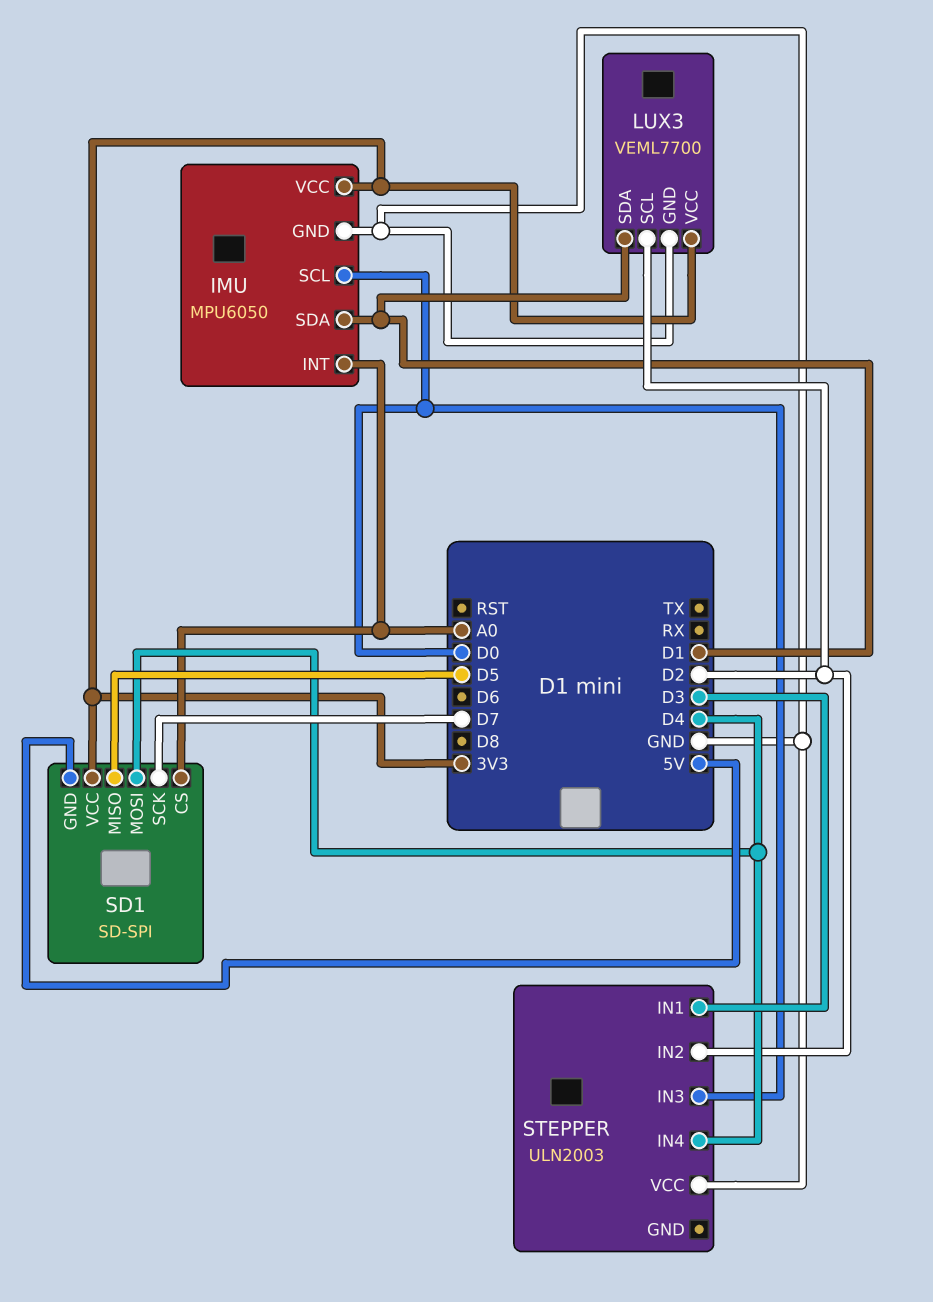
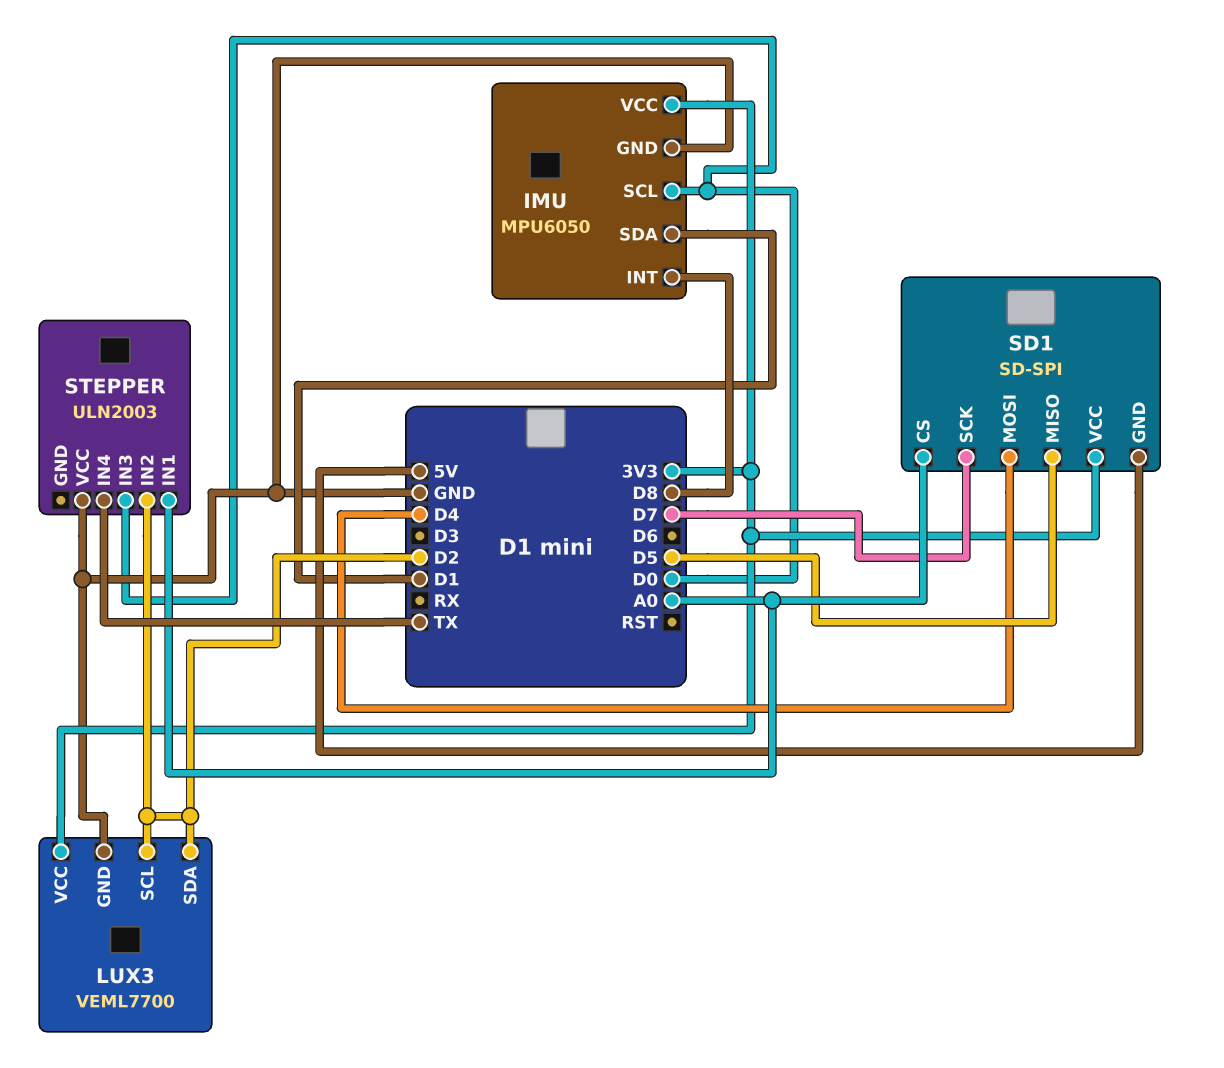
IMU pin INT: A0 -> D8
LUX3 pin SDA: D1 -> D2
STEPPER pin IN1: D3 -> A0
STEPPER pin IN4: D4 -> TX

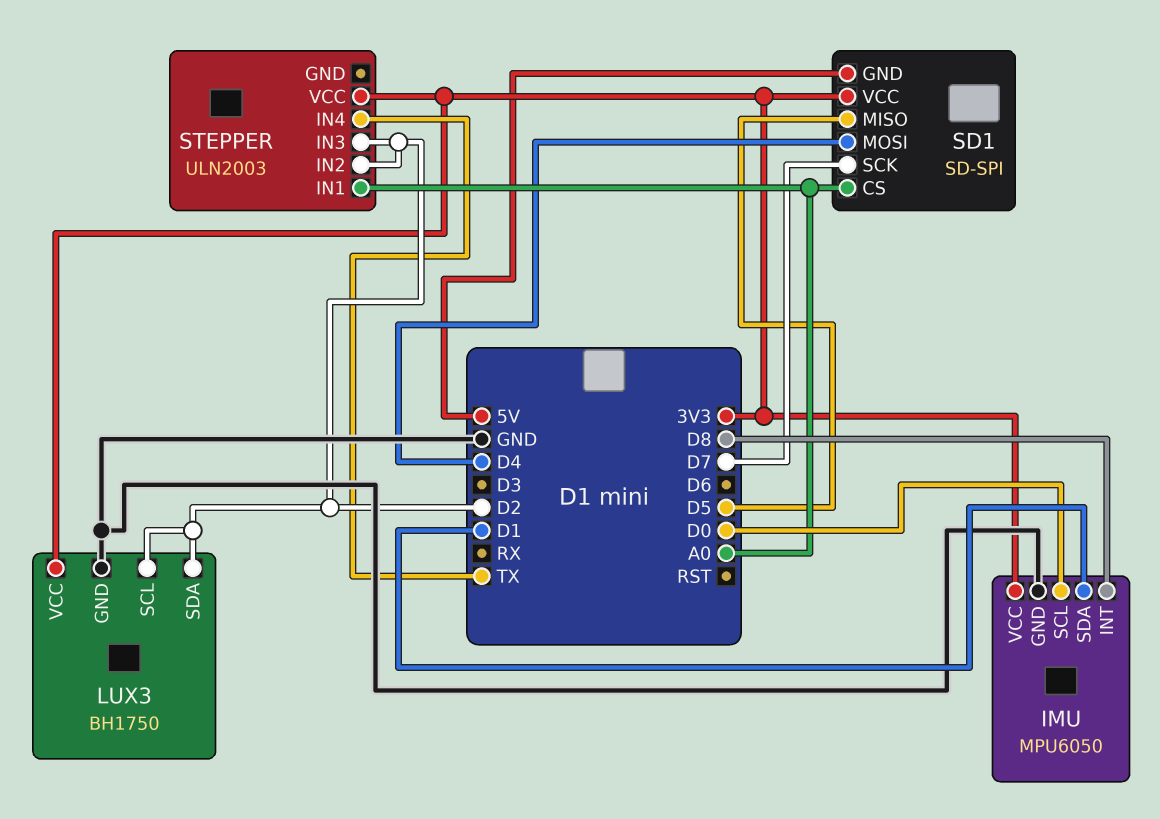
LUX3: VEML7700 -> BH1750
STEPPER pin IN3: D0 -> D2
STEPPER pin VCC: GND -> 3V3

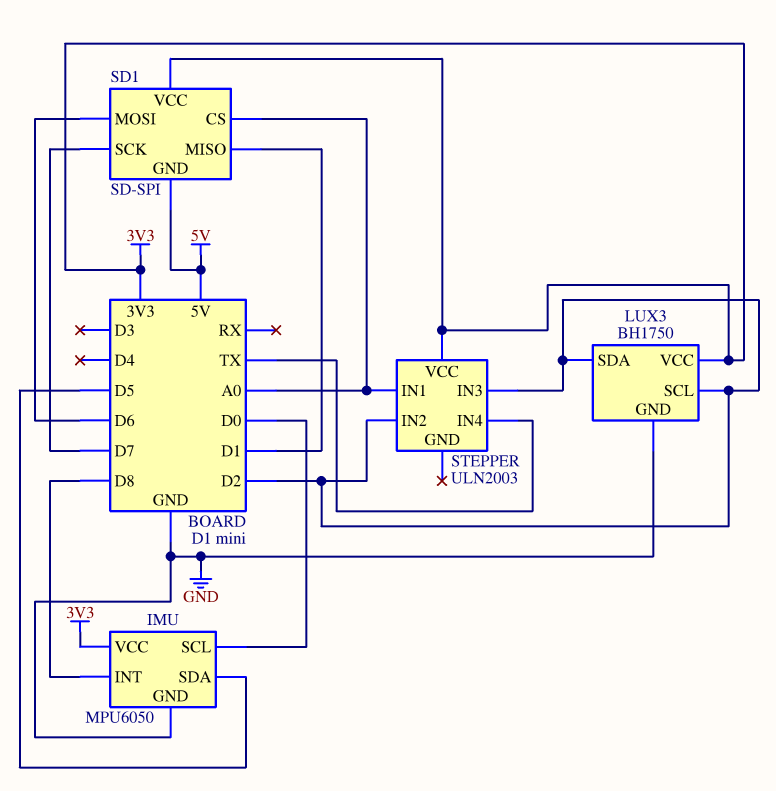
IMU pin SDA: D1 -> D5
SD1 pin MISO: D5 -> D1
SD1 pin MOSI: D4 -> D6

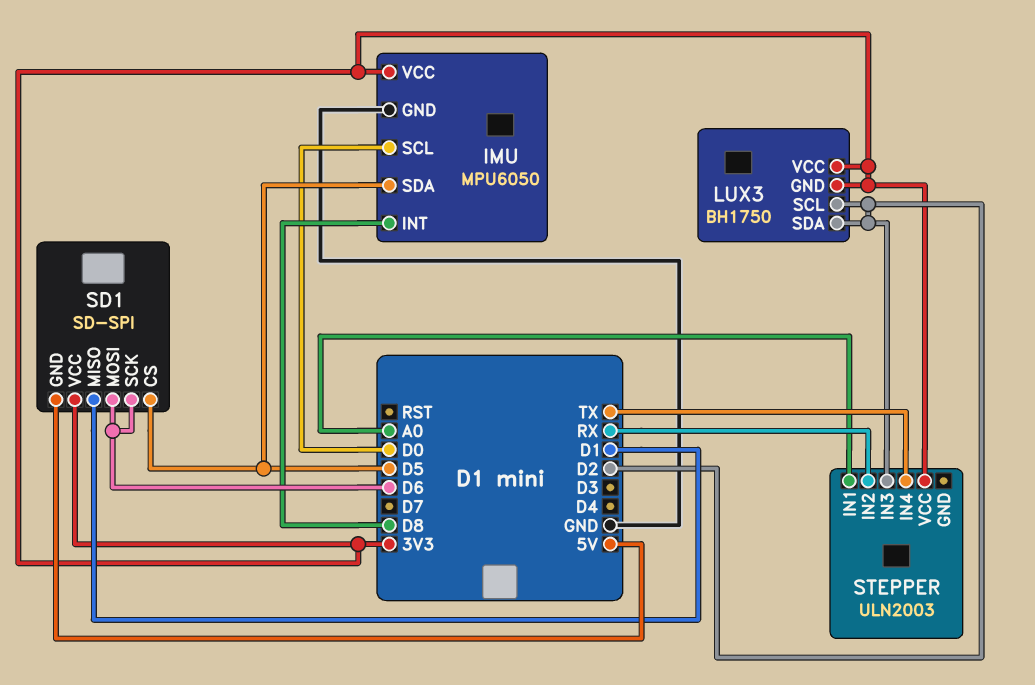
LUX3 pin GND: GND -> 3V3
SD1 pin CS: A0 -> D5
SD1 pin SCK: D7 -> D6
STEPPER pin IN2: D2 -> RX

